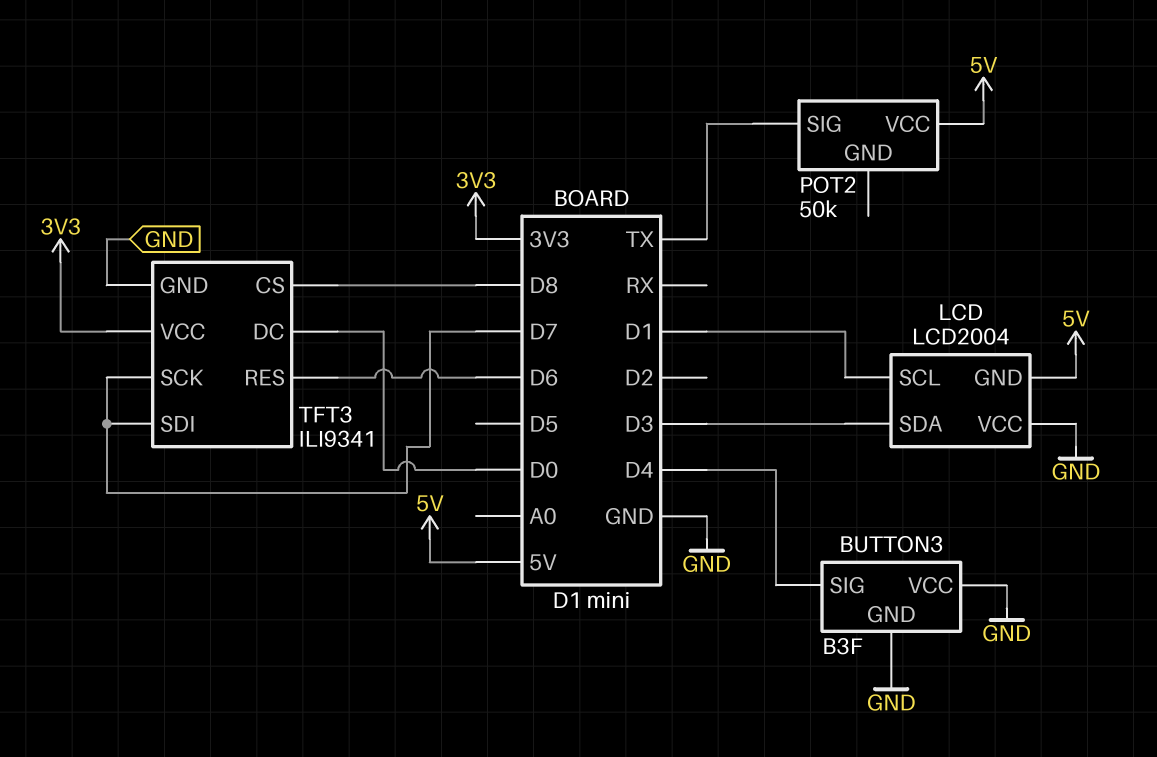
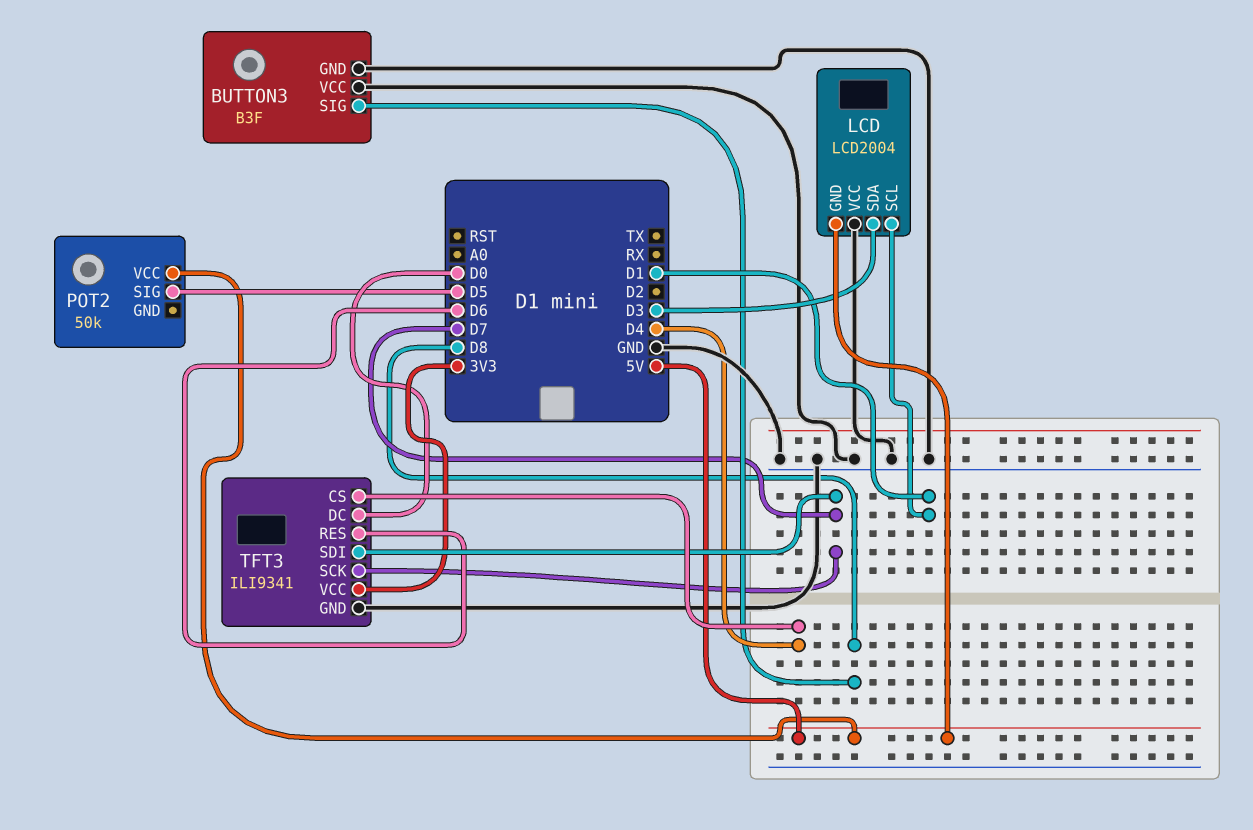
BUTTON3 pin SIG: D4 -> D8
POT2 pin SIG: TX -> D5
TFT3 pin CS: D8 -> D4

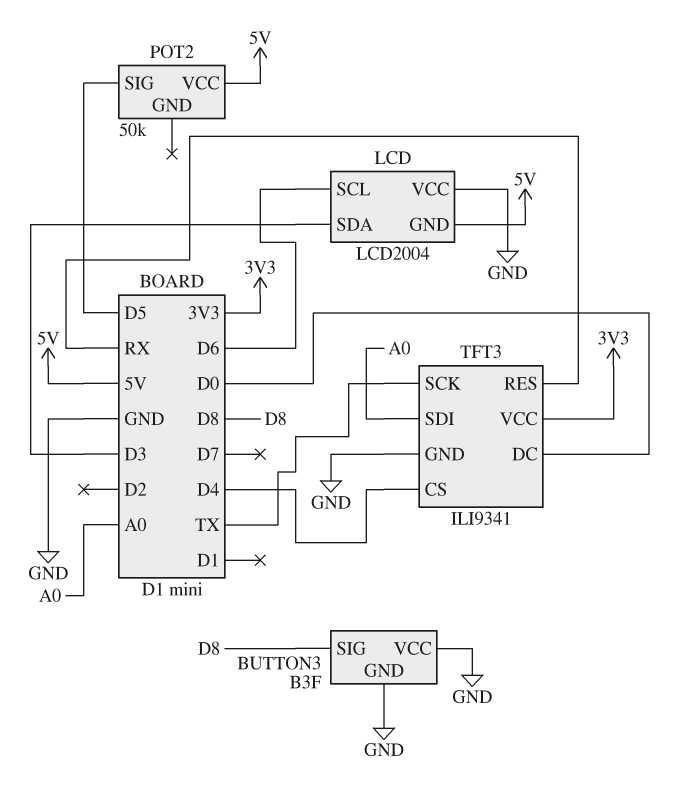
LCD pin SCL: D1 -> D6
TFT3 pin RES: D6 -> RX
TFT3 pin SCK: D7 -> TX
TFT3 pin SDI: D7 -> A0

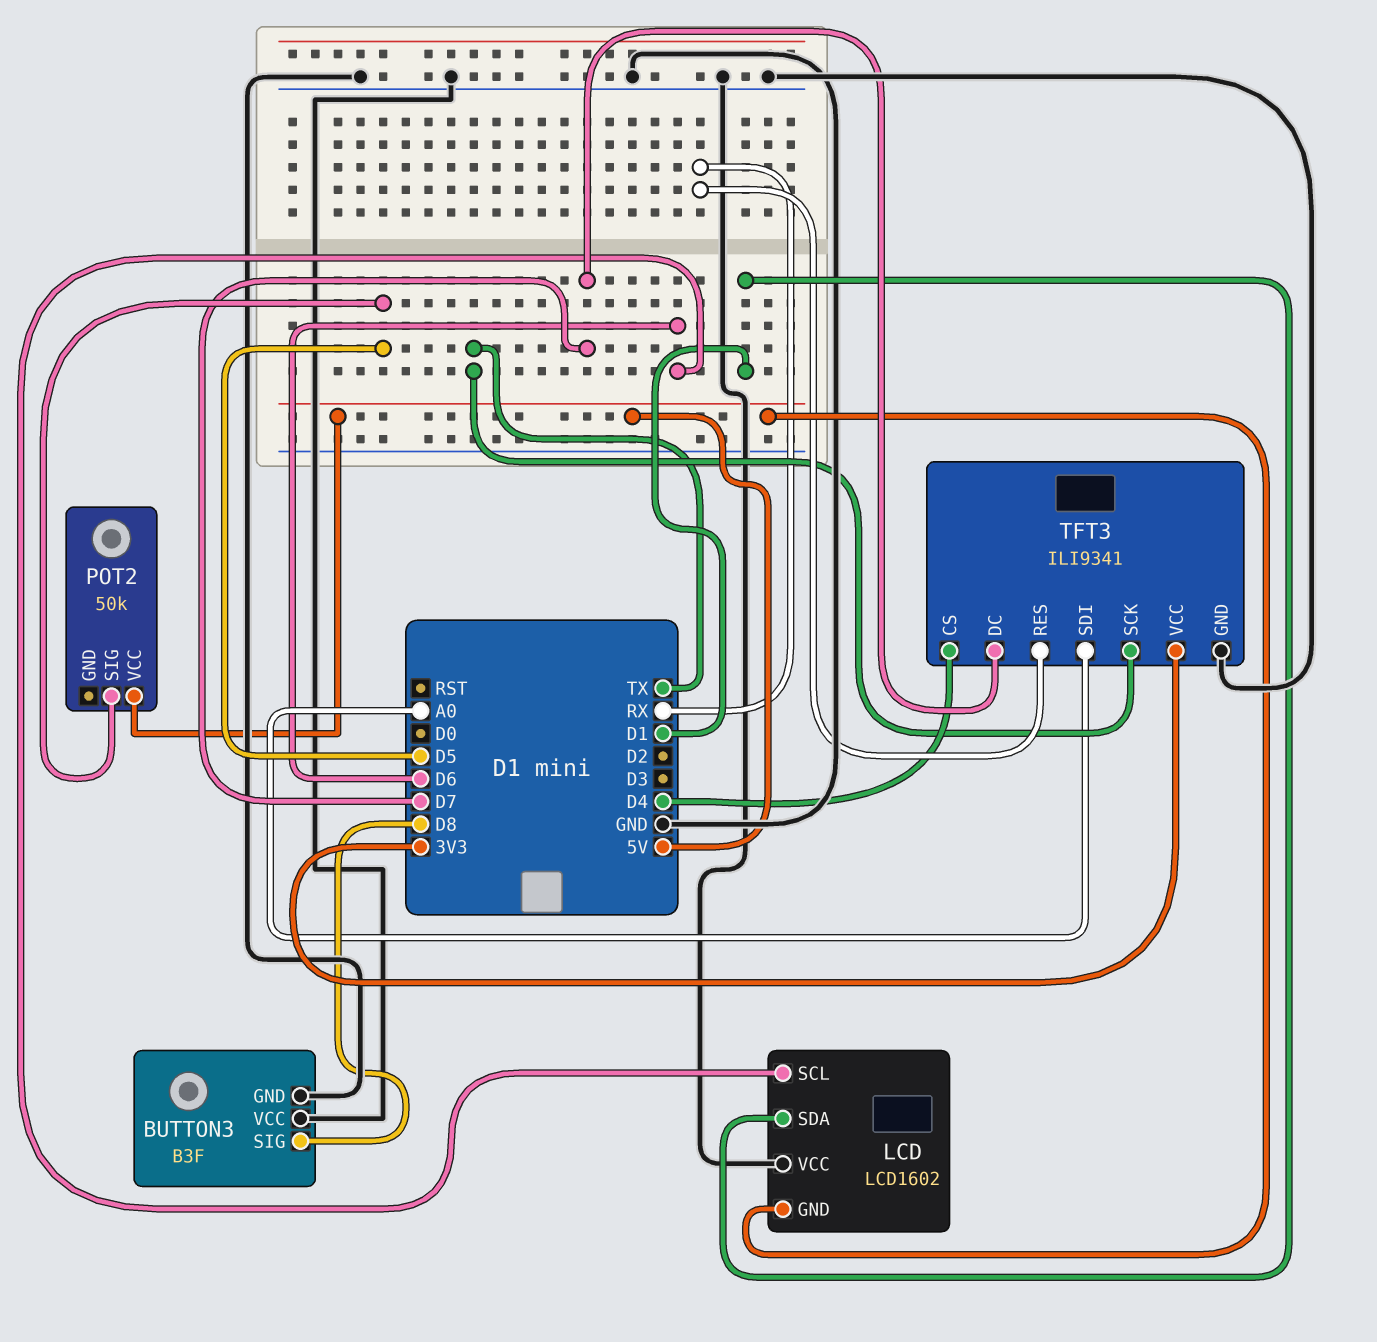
LCD: LCD2004 -> LCD1602
LCD pin SDA: D3 -> D1
TFT3 pin DC: D0 -> D7

